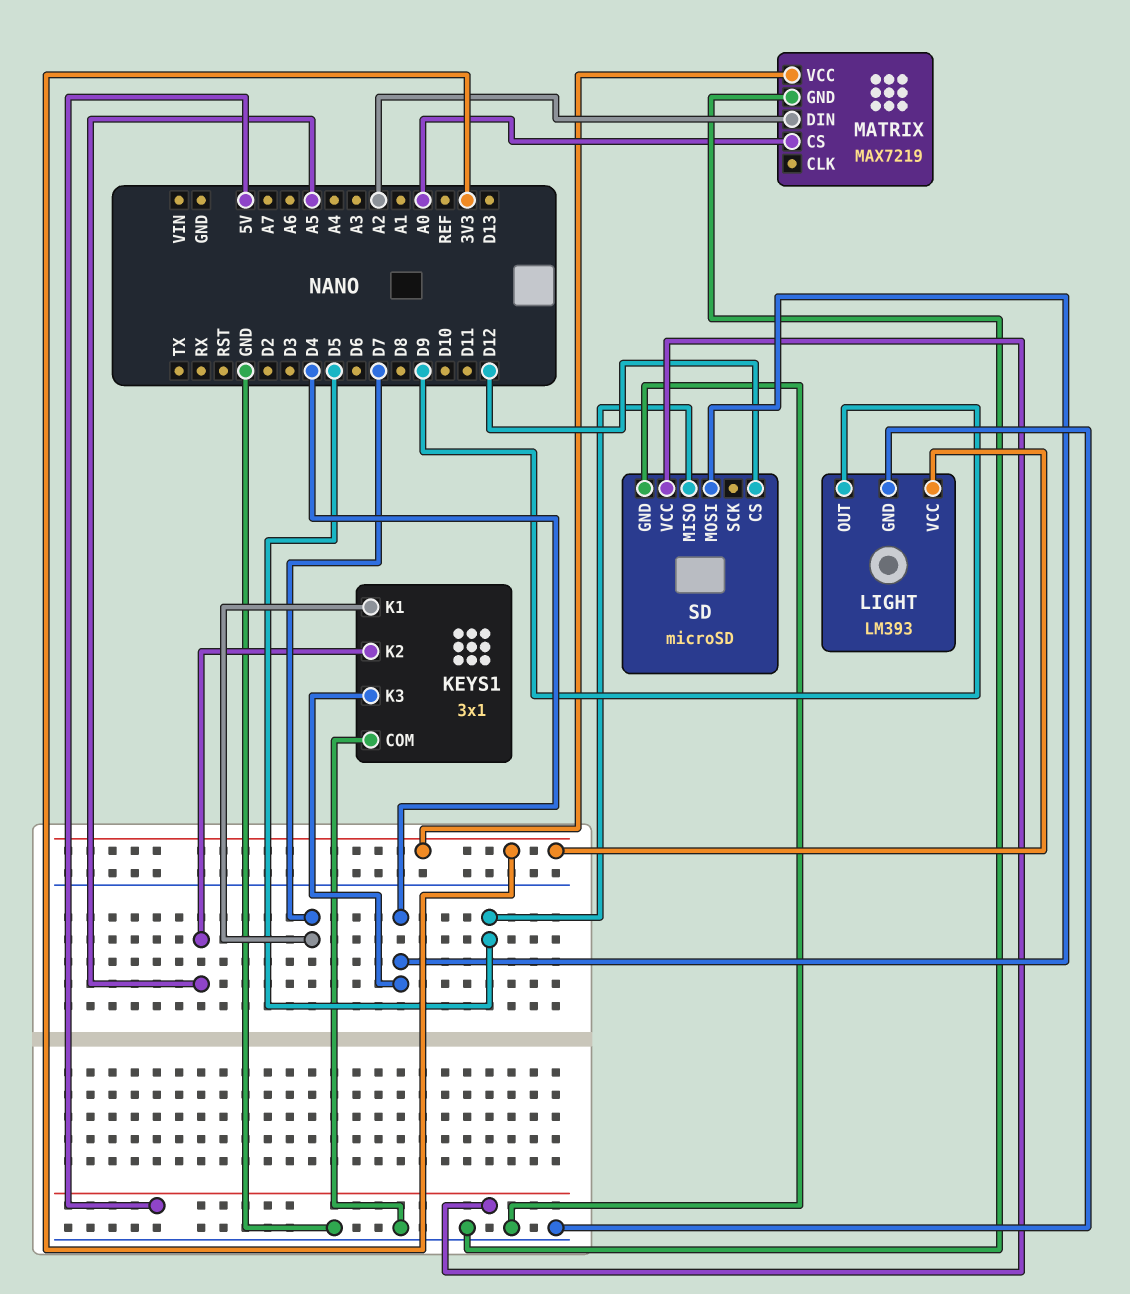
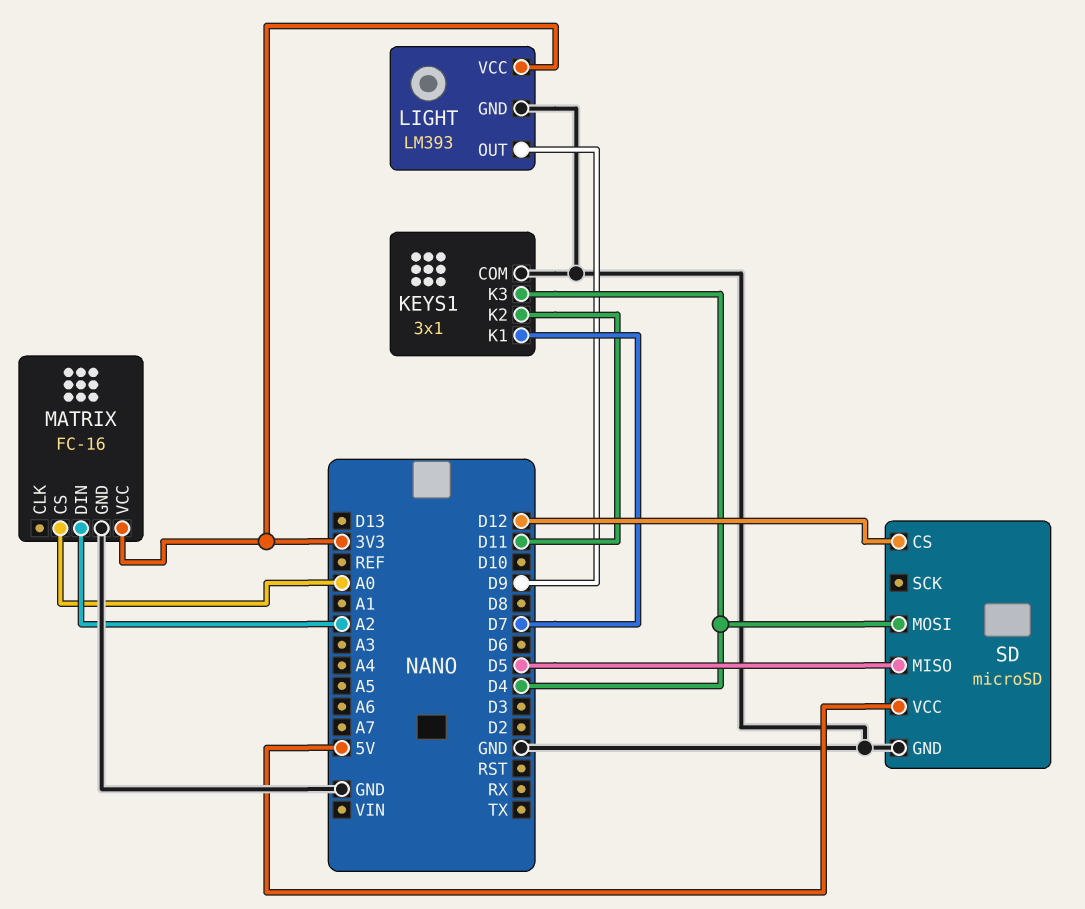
KEYS1 pin K2: A5 -> D11
MATRIX: MAX7219 -> FC-16

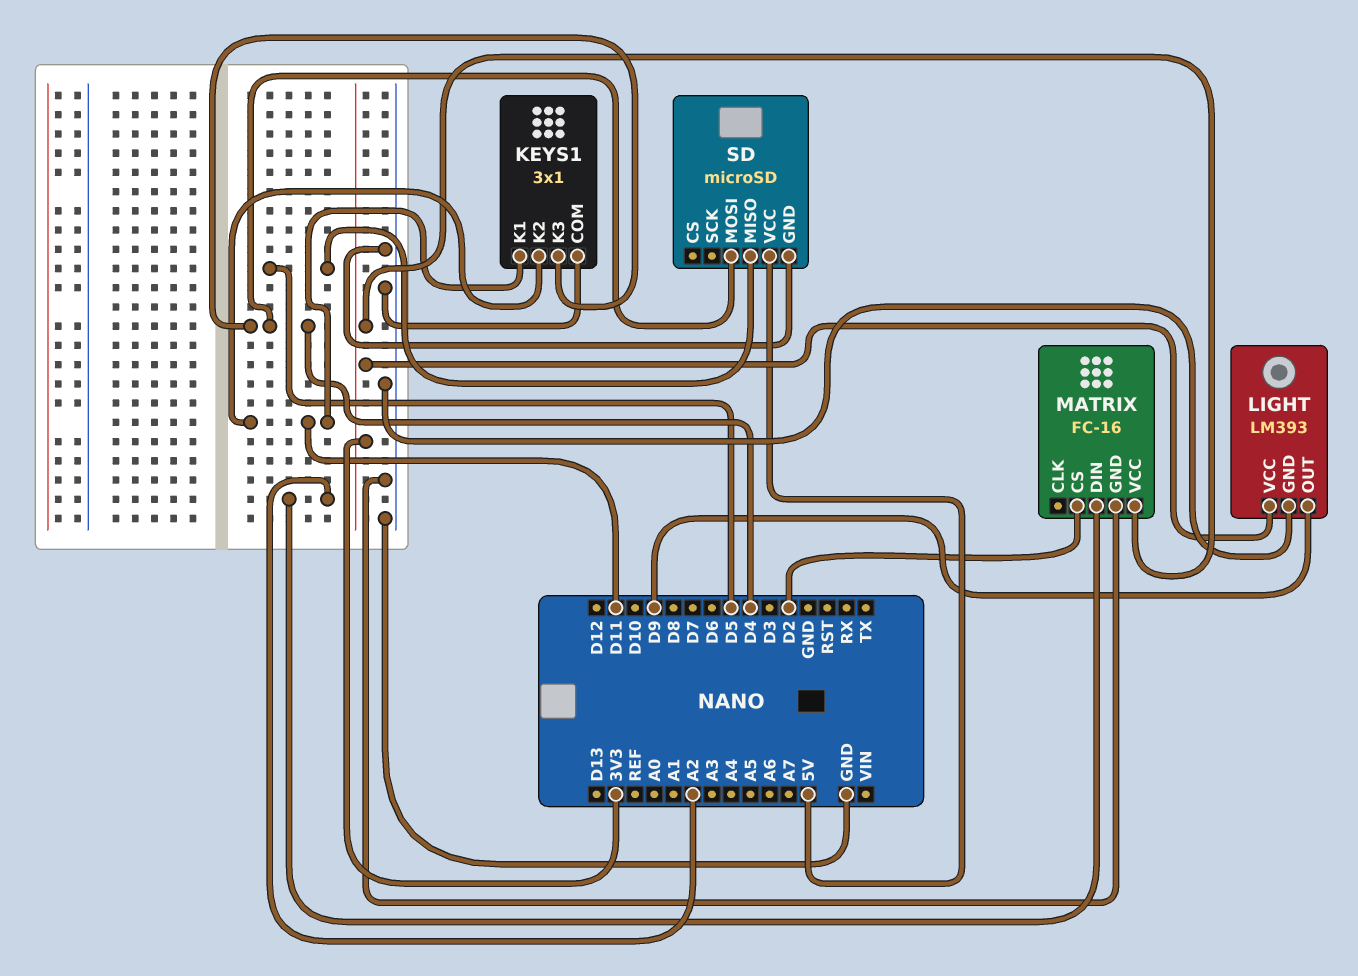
KEYS1 pin K1: D7 -> D11
MATRIX pin CS: A0 -> D2
SD pin CS: D12 -> none

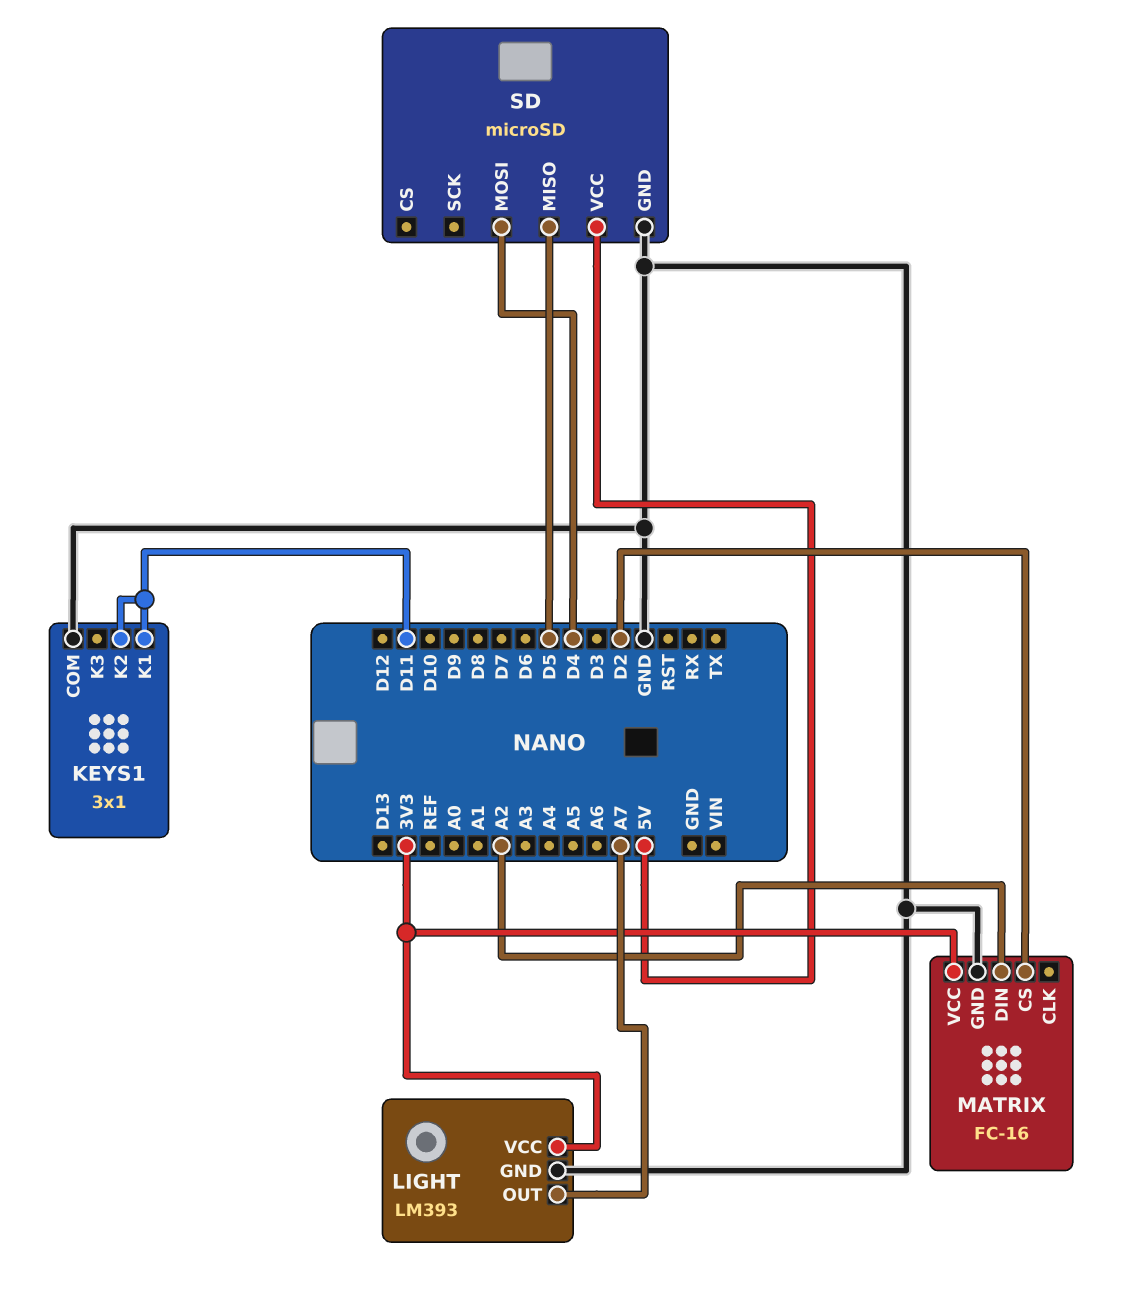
KEYS1 pin K3: D4 -> none
LIGHT pin OUT: D9 -> A7

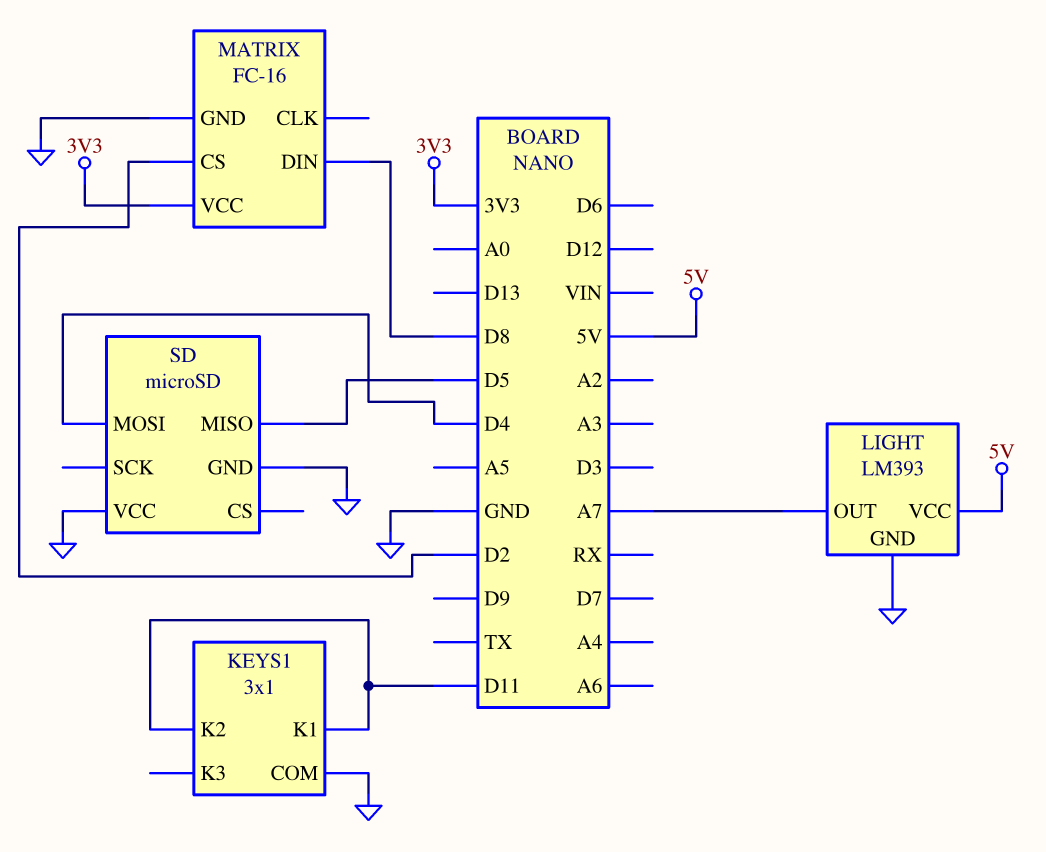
LIGHT pin VCC: 3V3 -> 5V
MATRIX pin DIN: A2 -> D8
SD pin VCC: 5V -> GND

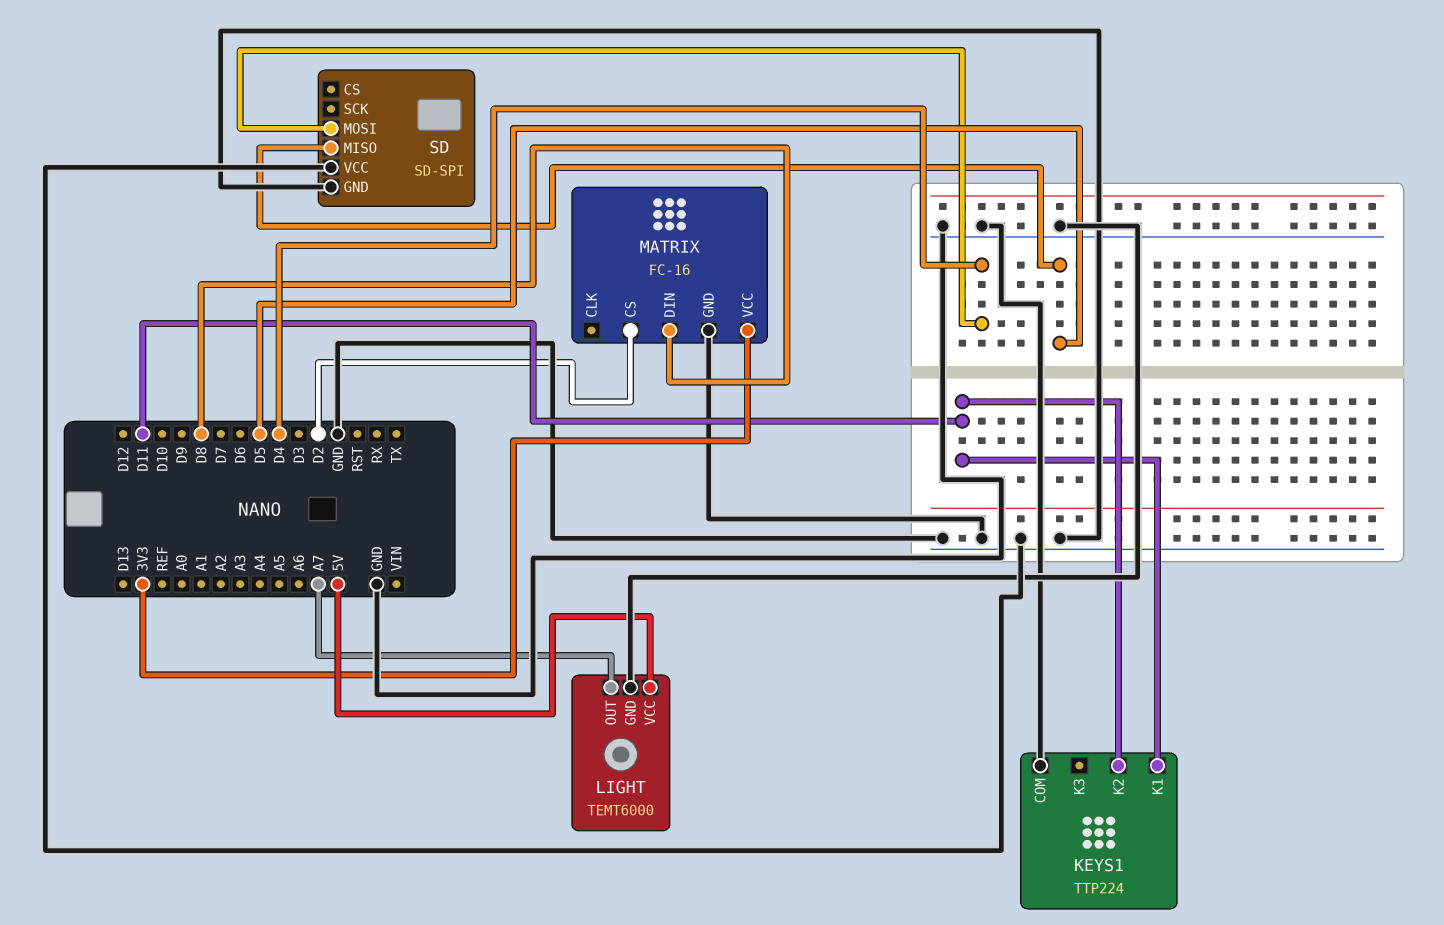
KEYS1: 3x1 -> TTP224
LIGHT: LM393 -> TEMT6000
SD: microSD -> SD-SPI

